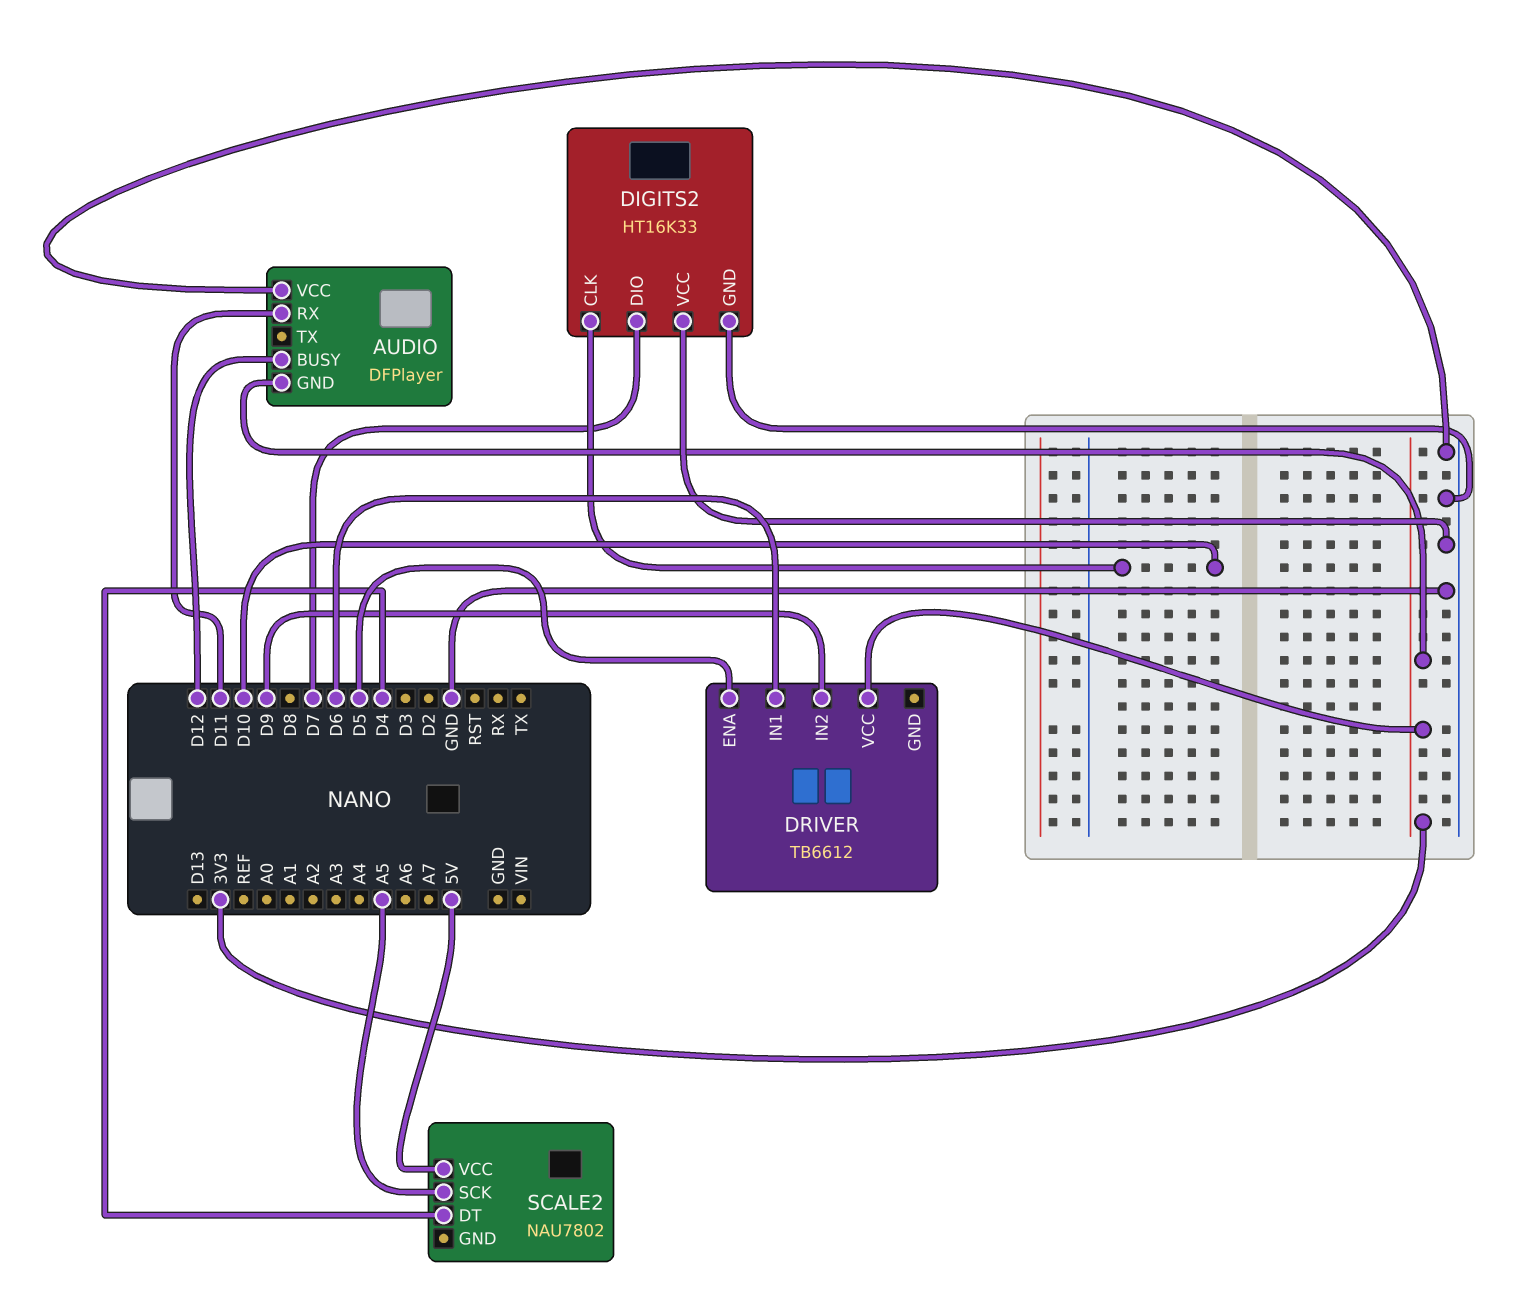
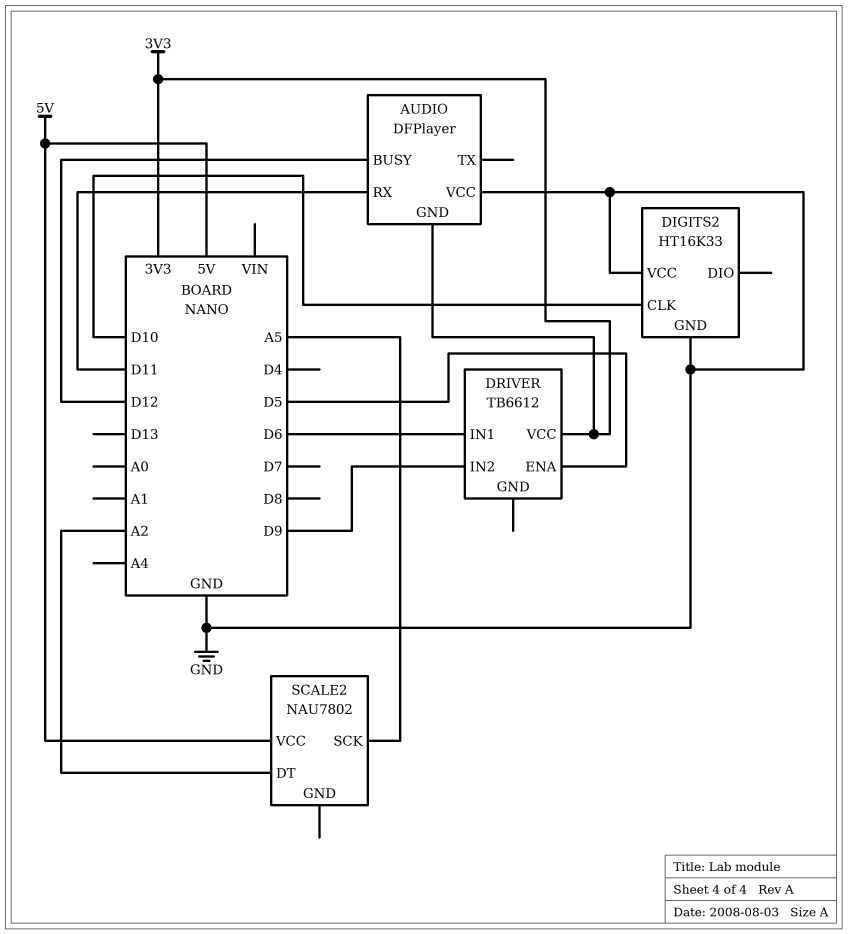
DIGITS2 pin DIO: D7 -> none
SCALE2 pin DT: D4 -> A2

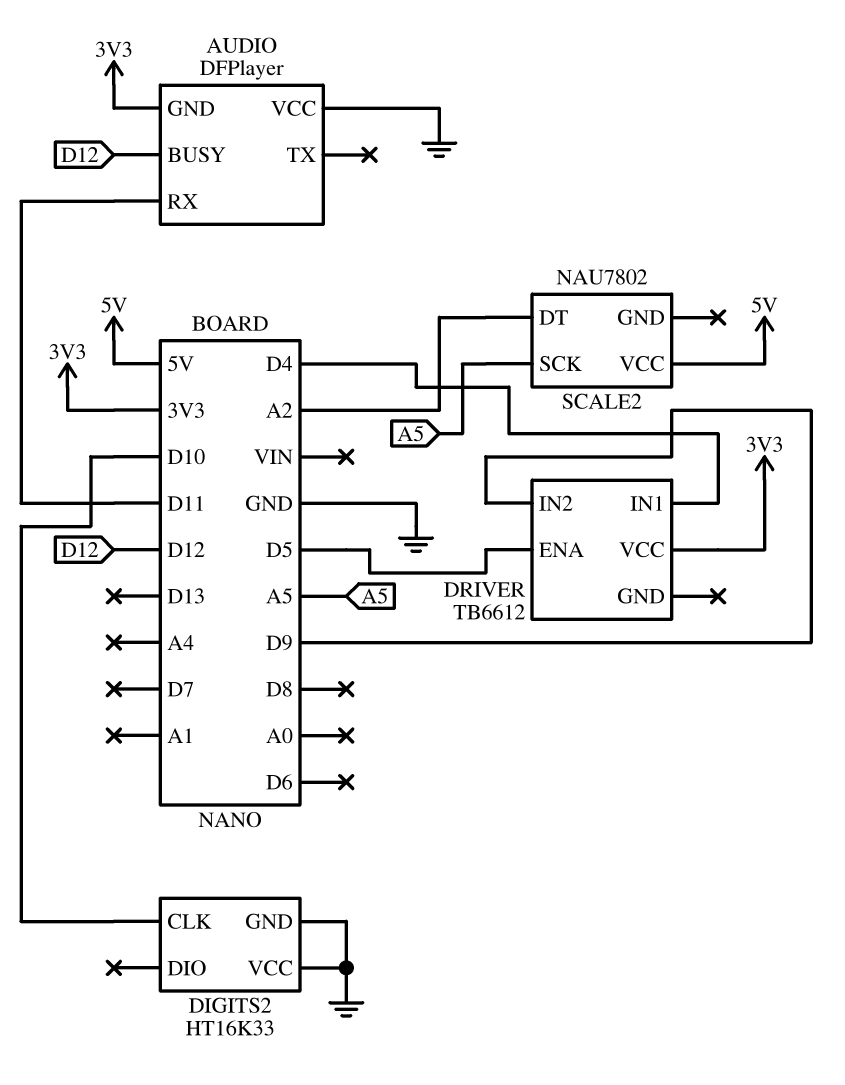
DRIVER pin IN1: D6 -> D4

